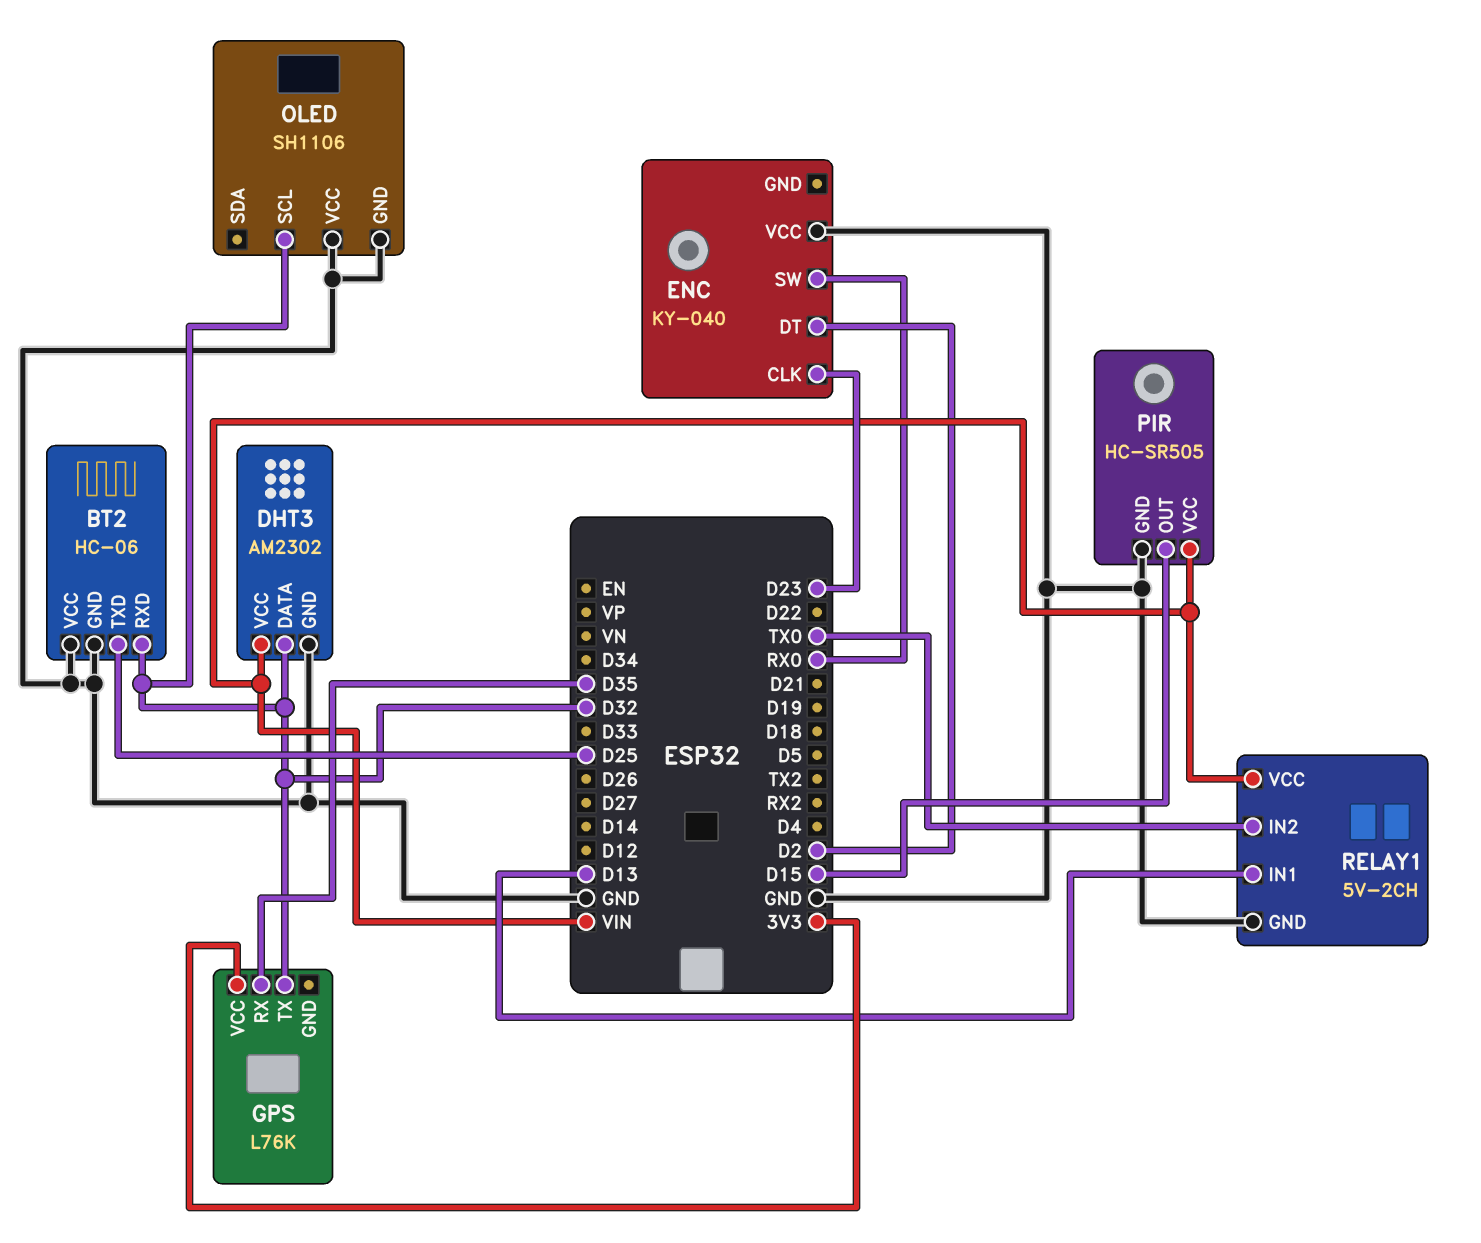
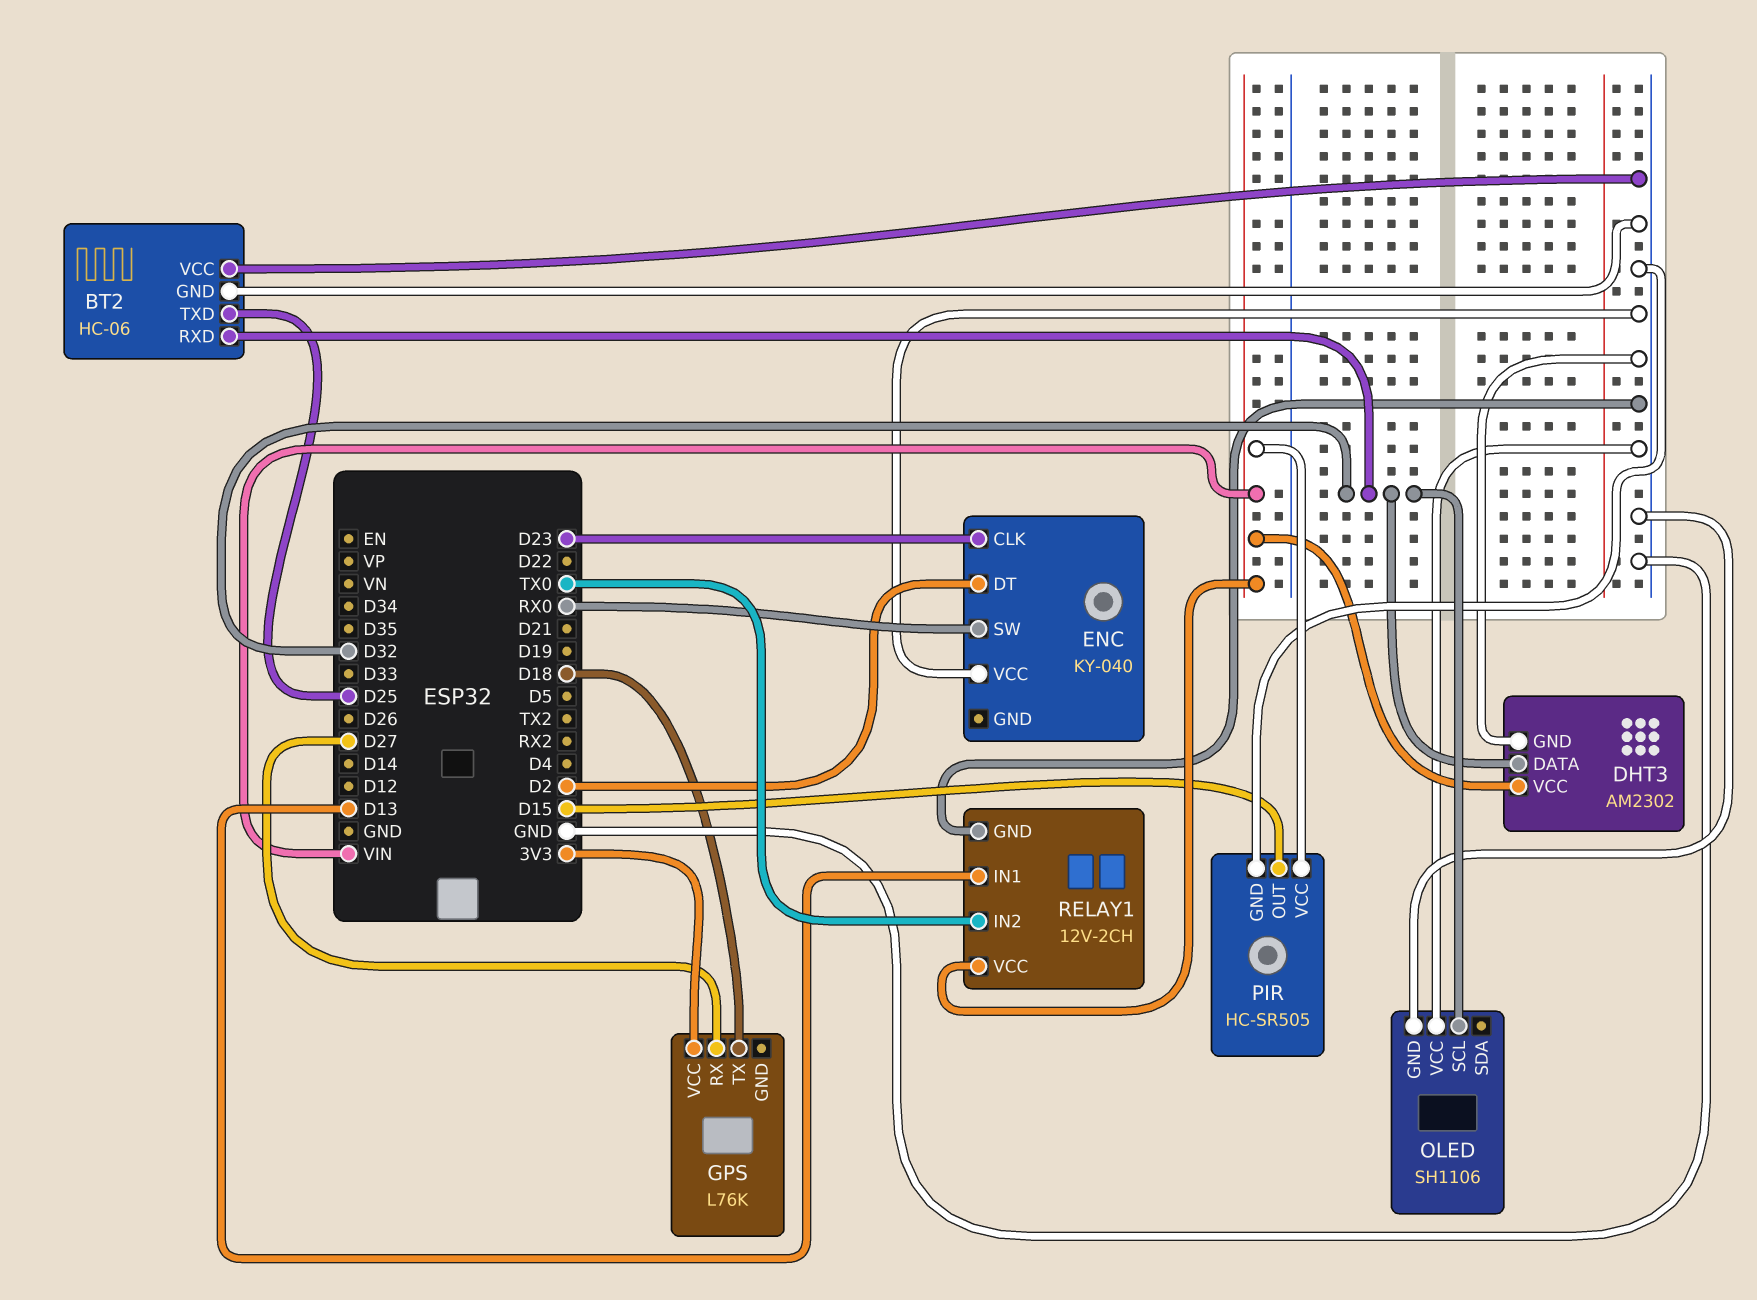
GPS pin RX: D35 -> D27
GPS pin TX: D32 -> D18
RELAY1: 5V-2CH -> 12V-2CH

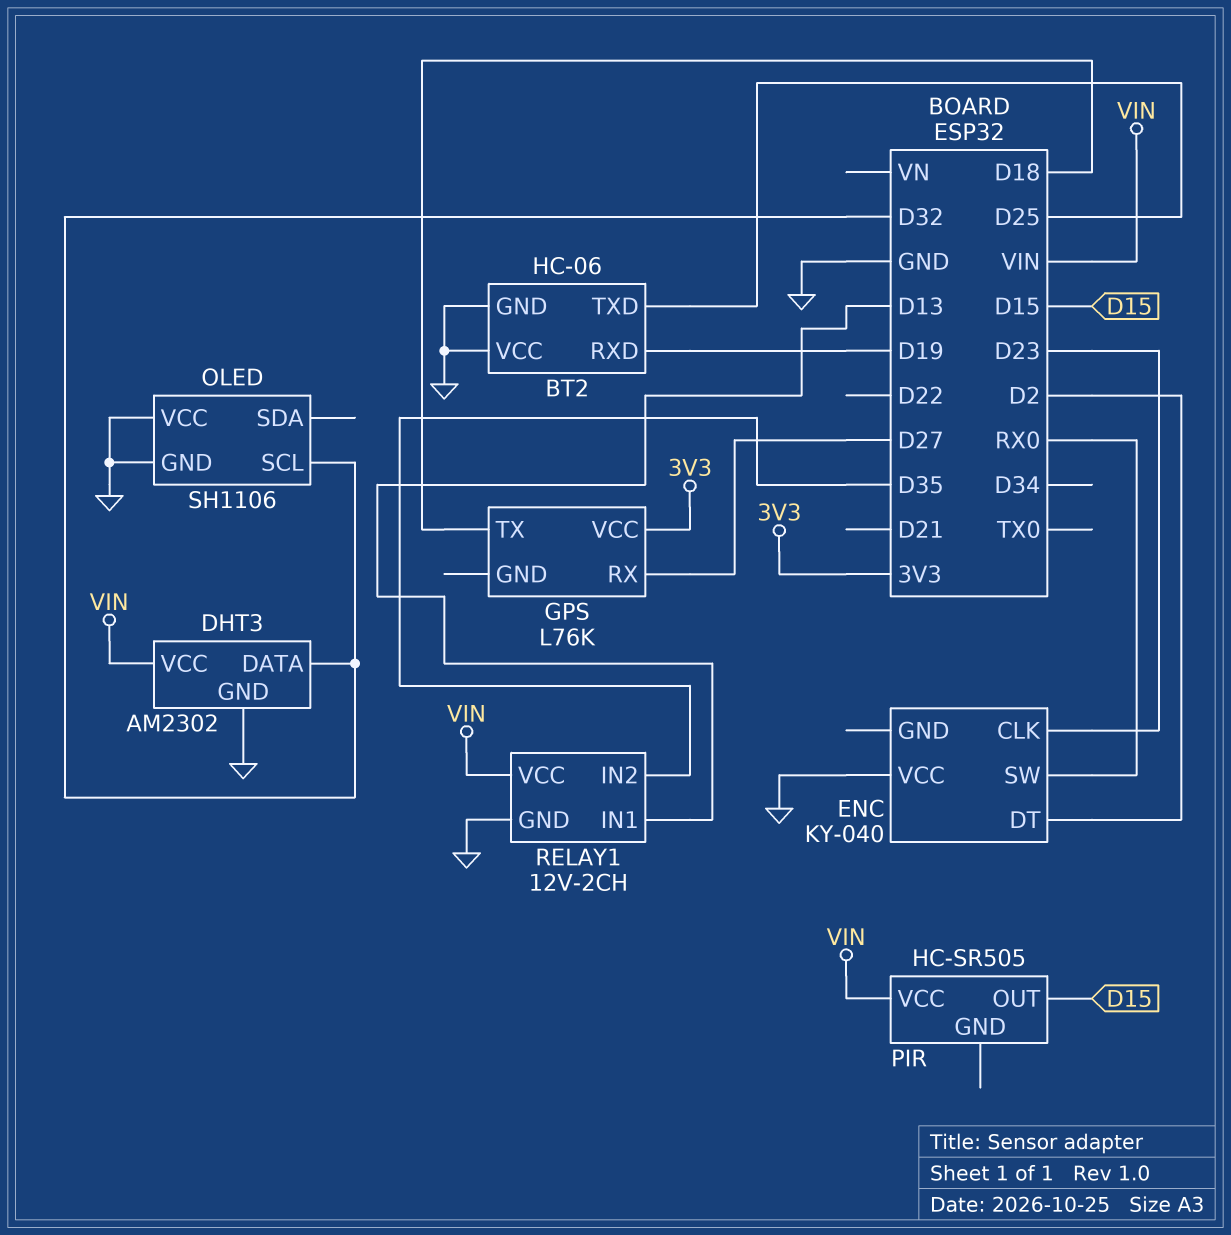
BT2 pin RXD: D32 -> D19
PIR pin GND: GND -> none
RELAY1 pin IN2: TX0 -> D35

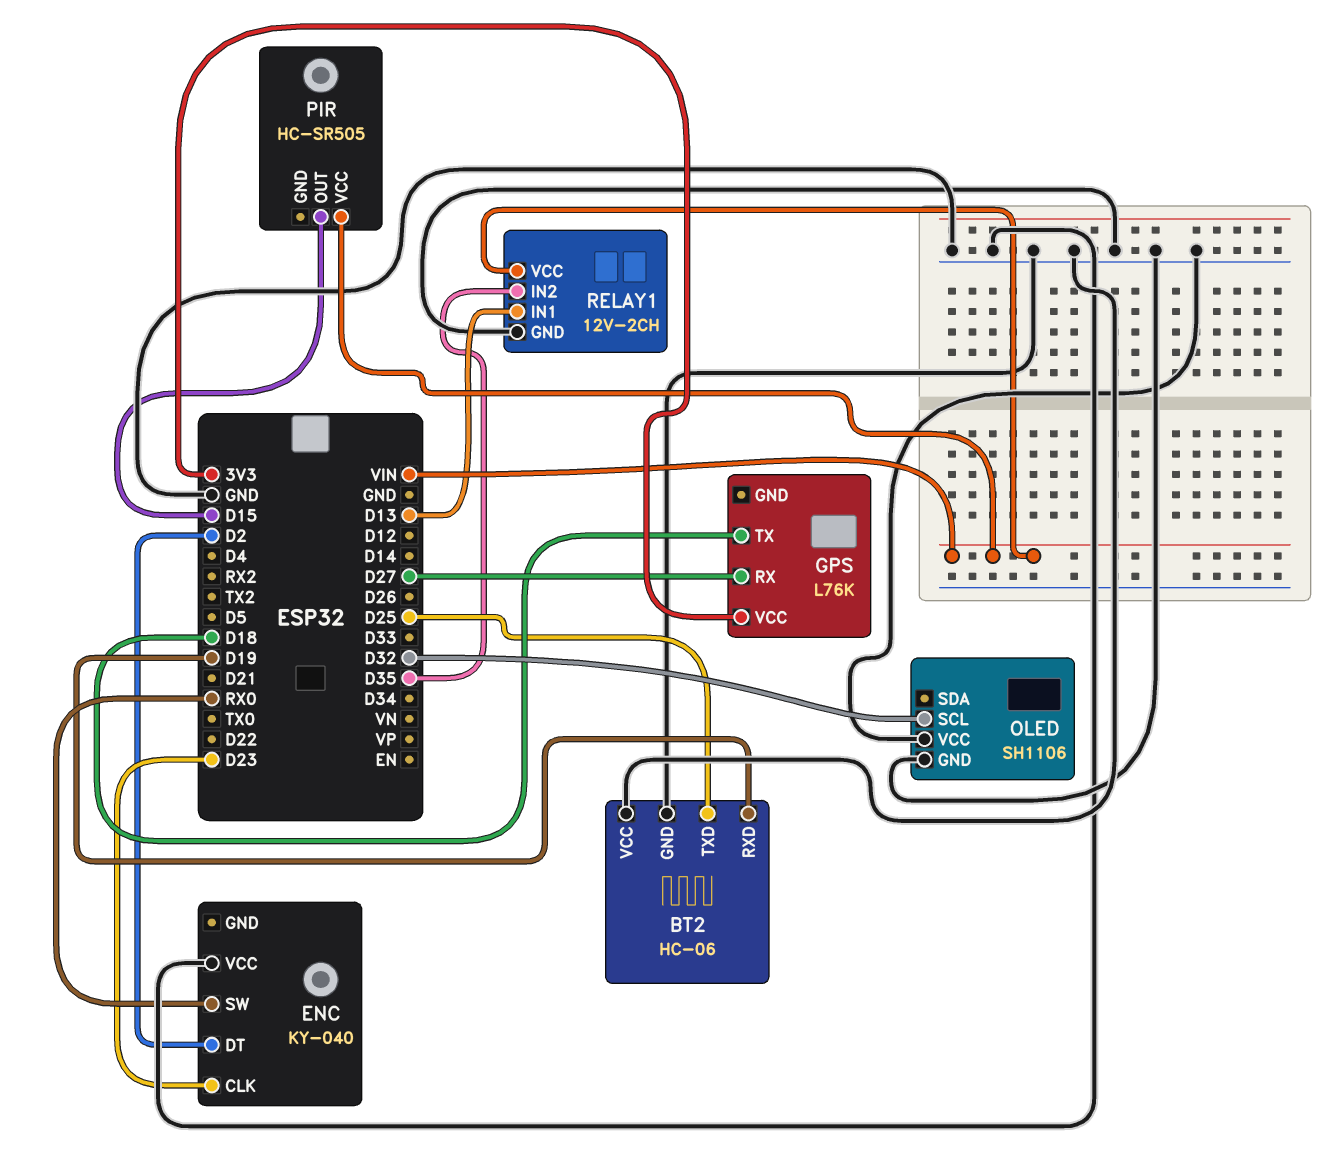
DHT3: AM2302 -> none
DHT3 pin DATA: D32 -> none
DHT3 pin GND: GND -> none
DHT3 pin VCC: VIN -> none

